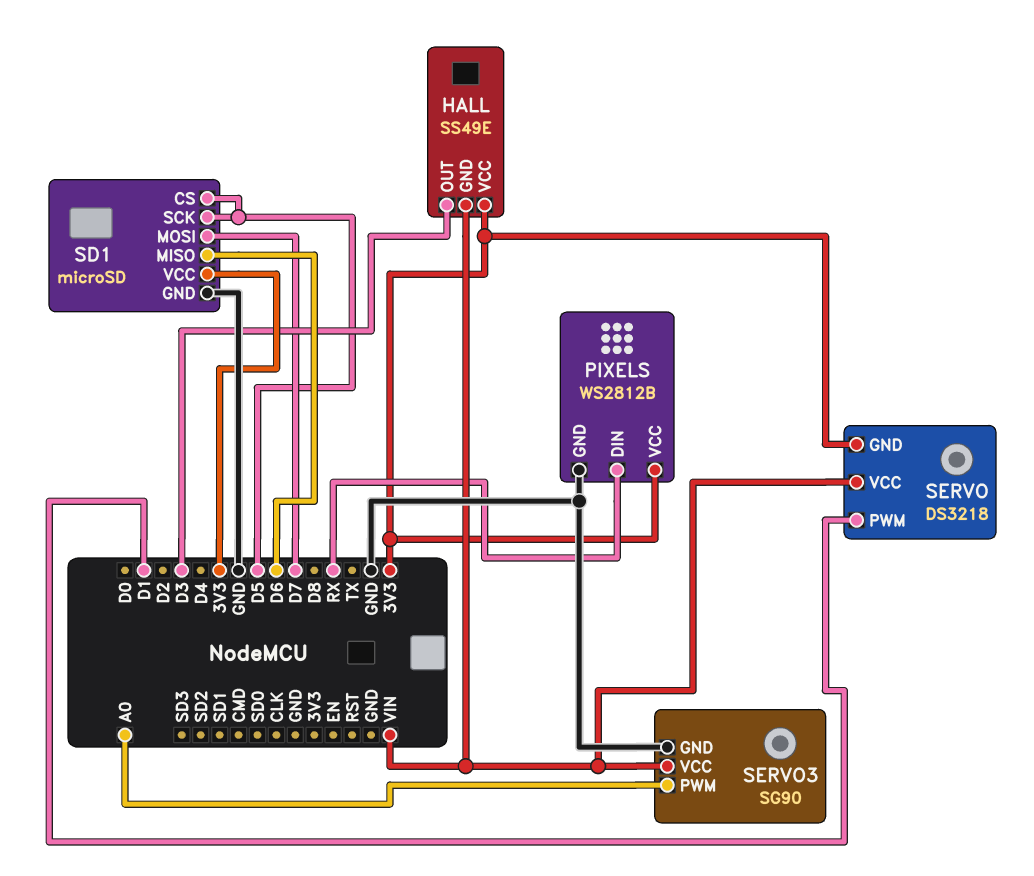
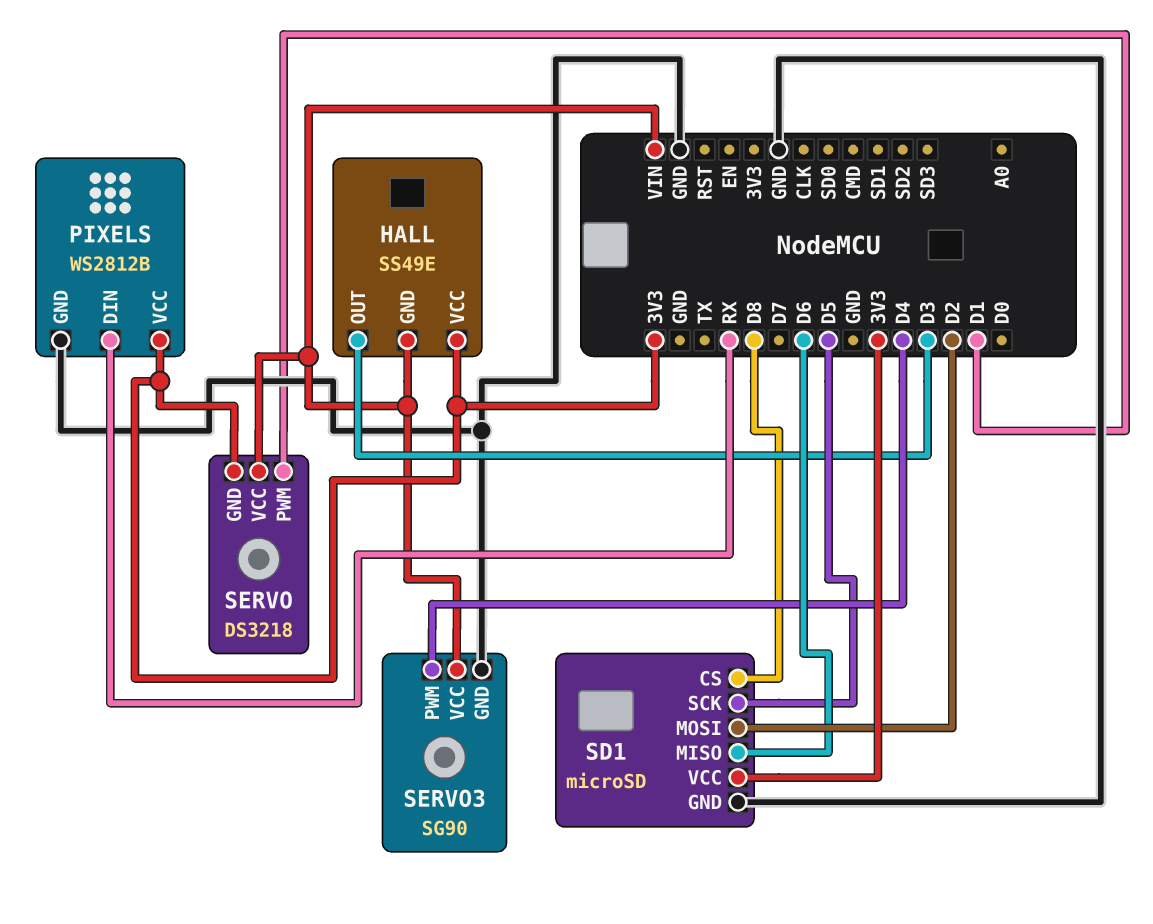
SD1 pin CS: D5 -> D8
SD1 pin MOSI: D7 -> D2
SERVO3 pin PWM: A0 -> D4

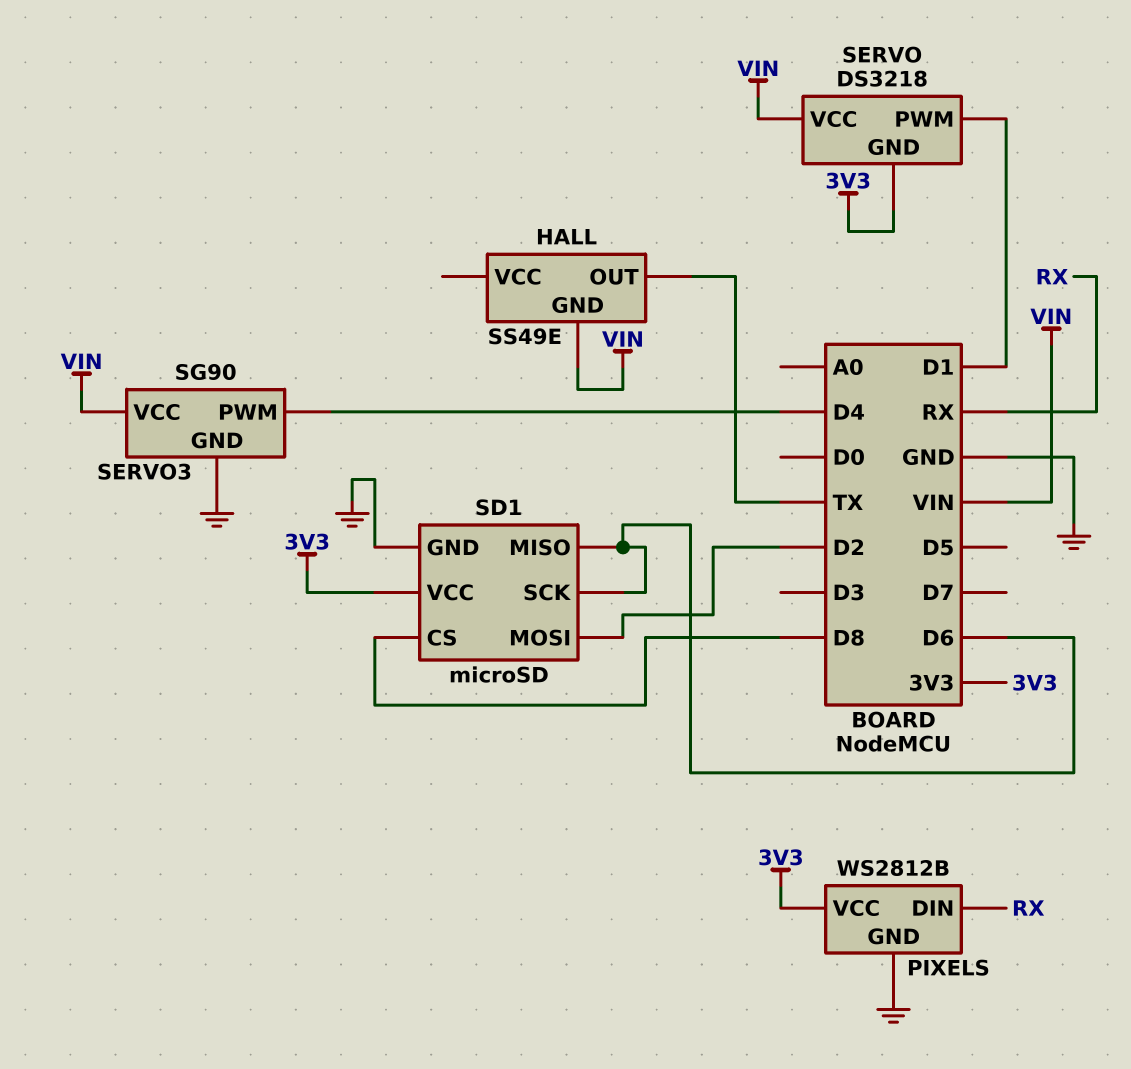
HALL pin OUT: D3 -> TX
HALL pin VCC: 3V3 -> none
SD1 pin SCK: D5 -> D6

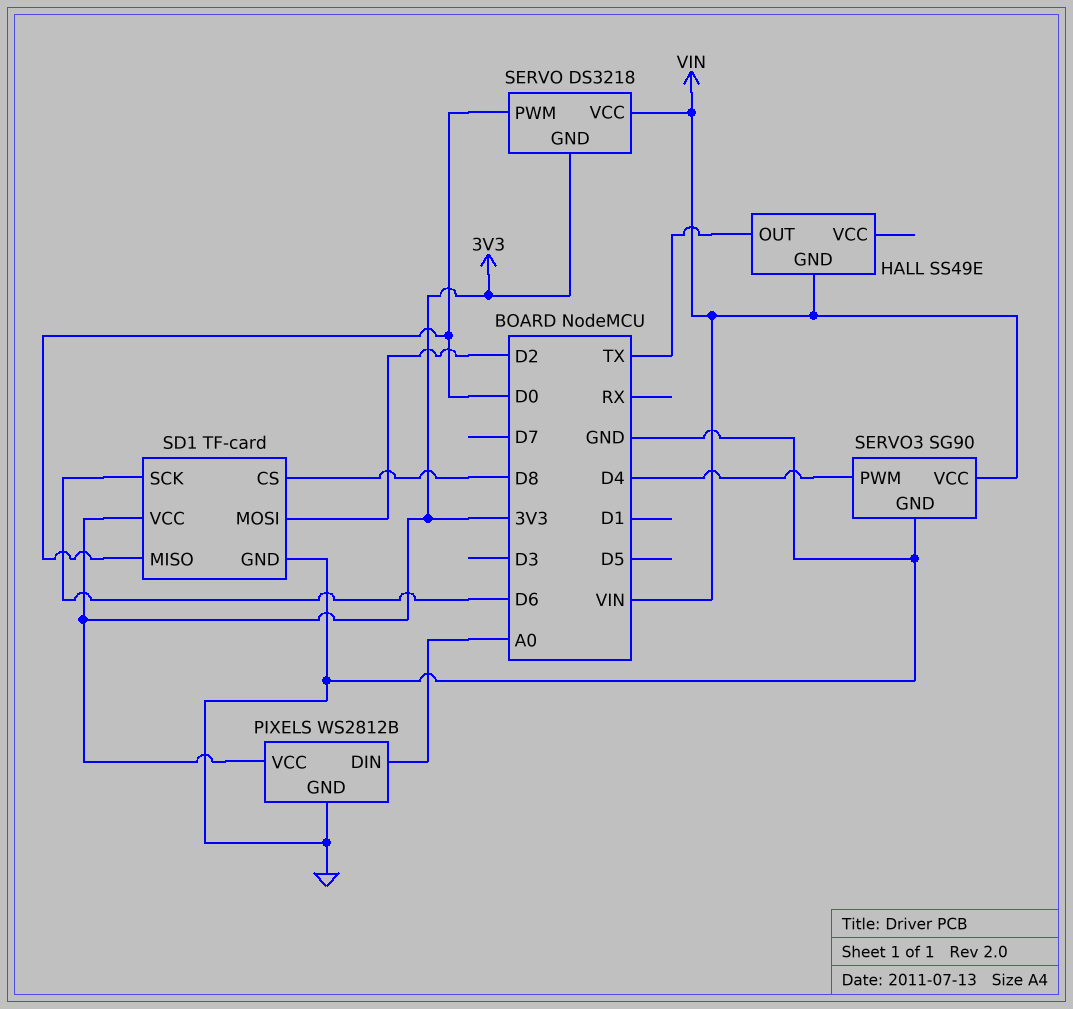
PIXELS pin DIN: RX -> A0
SD1: microSD -> TF-card
SD1 pin MISO: D6 -> D0
SERVO pin PWM: D1 -> D0

